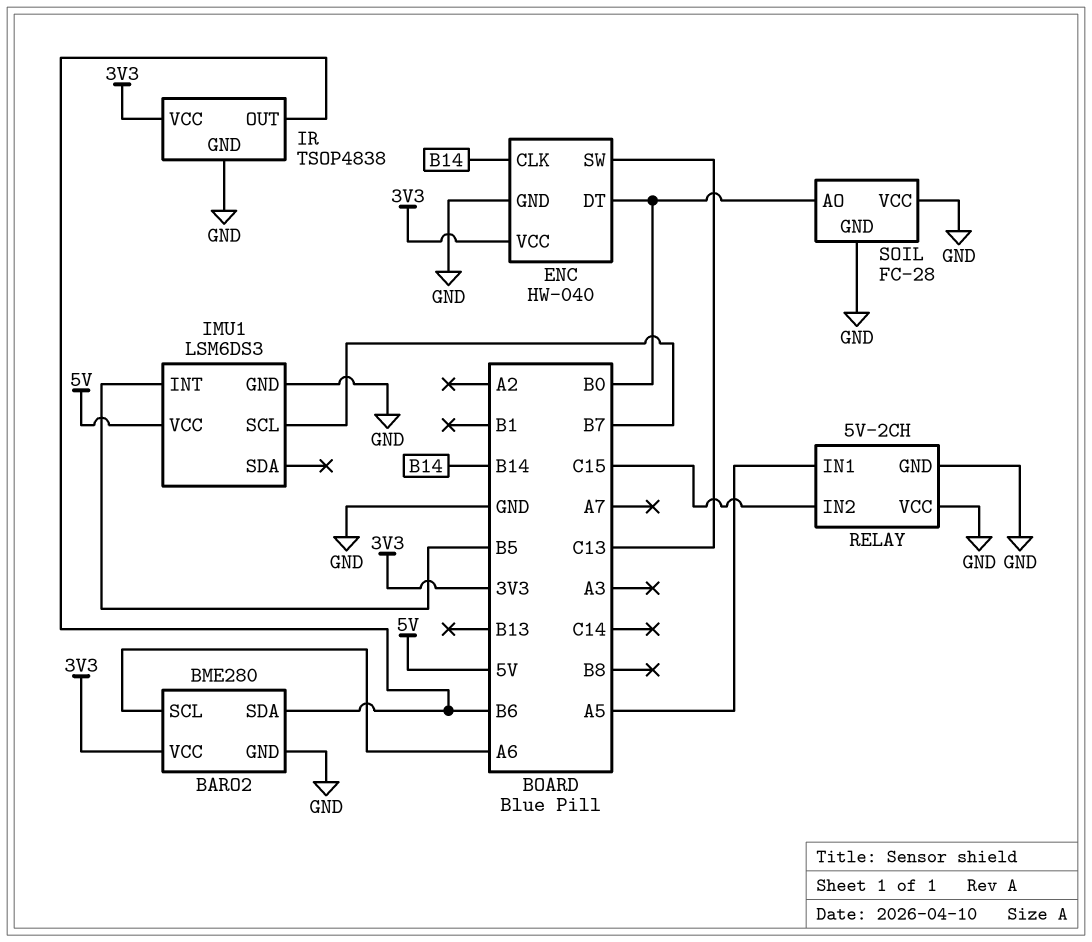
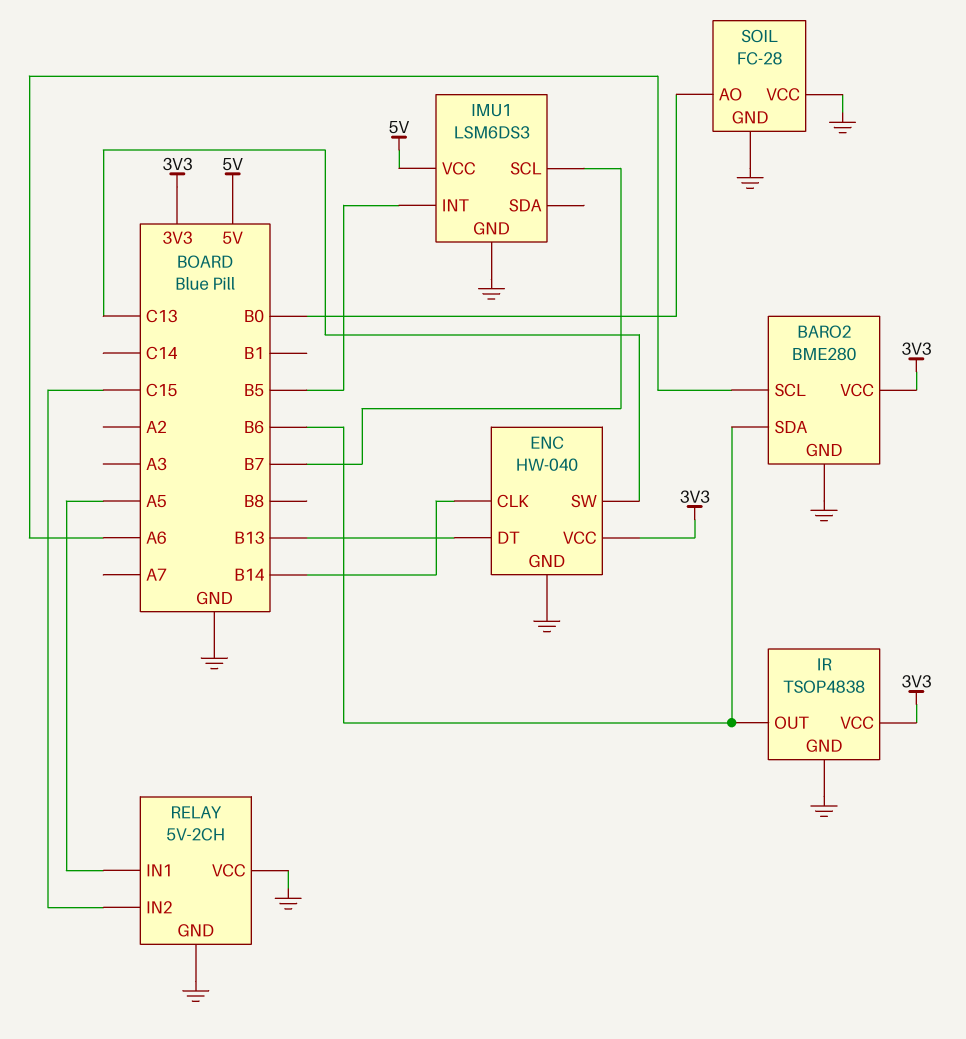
ENC pin DT: B0 -> B13

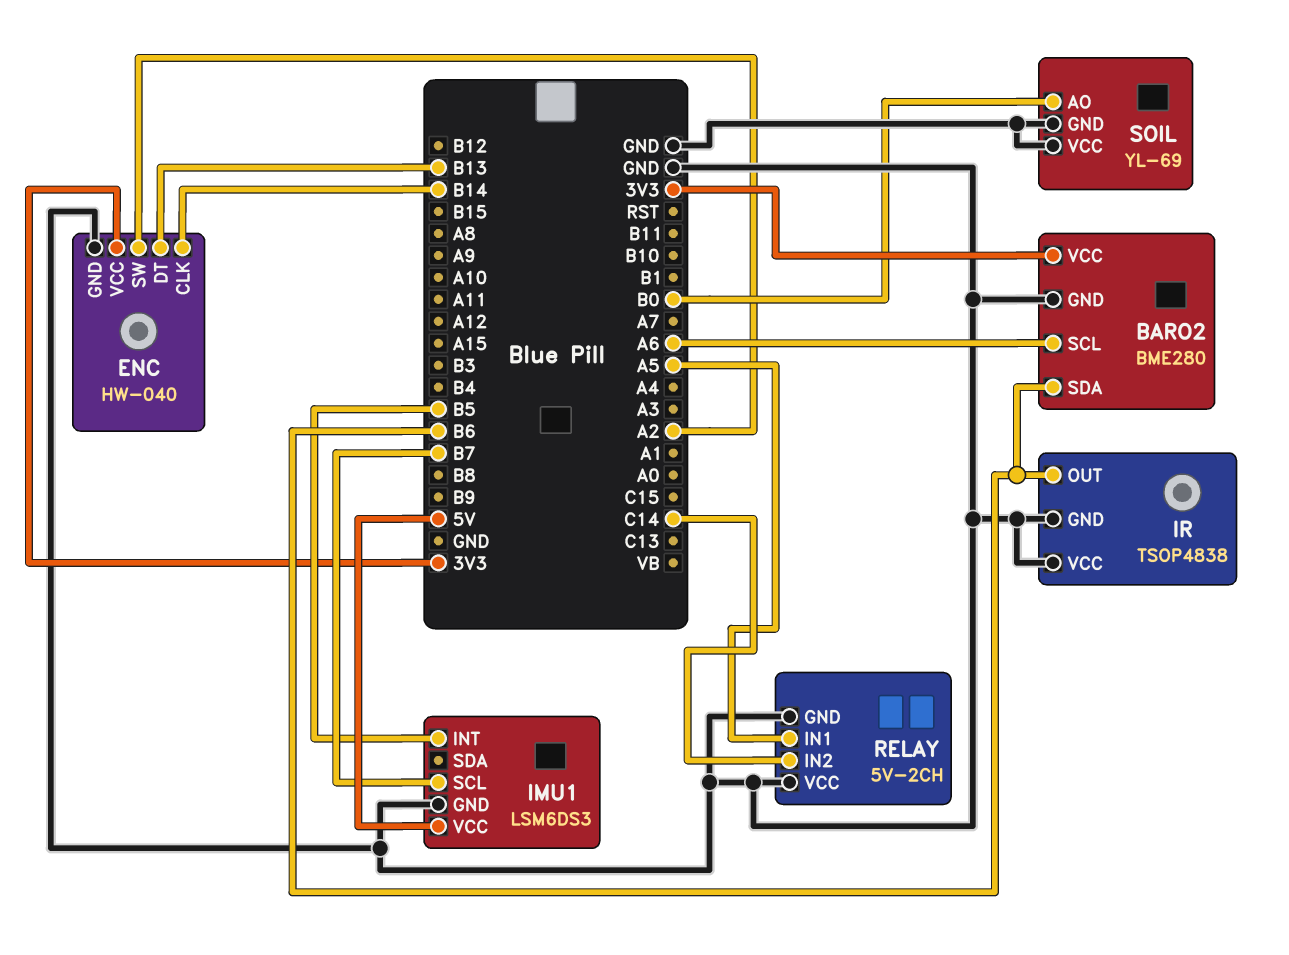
ENC pin SW: C13 -> A2
IR pin VCC: 3V3 -> GND
RELAY pin IN2: C15 -> C14
SOIL: FC-28 -> YL-69

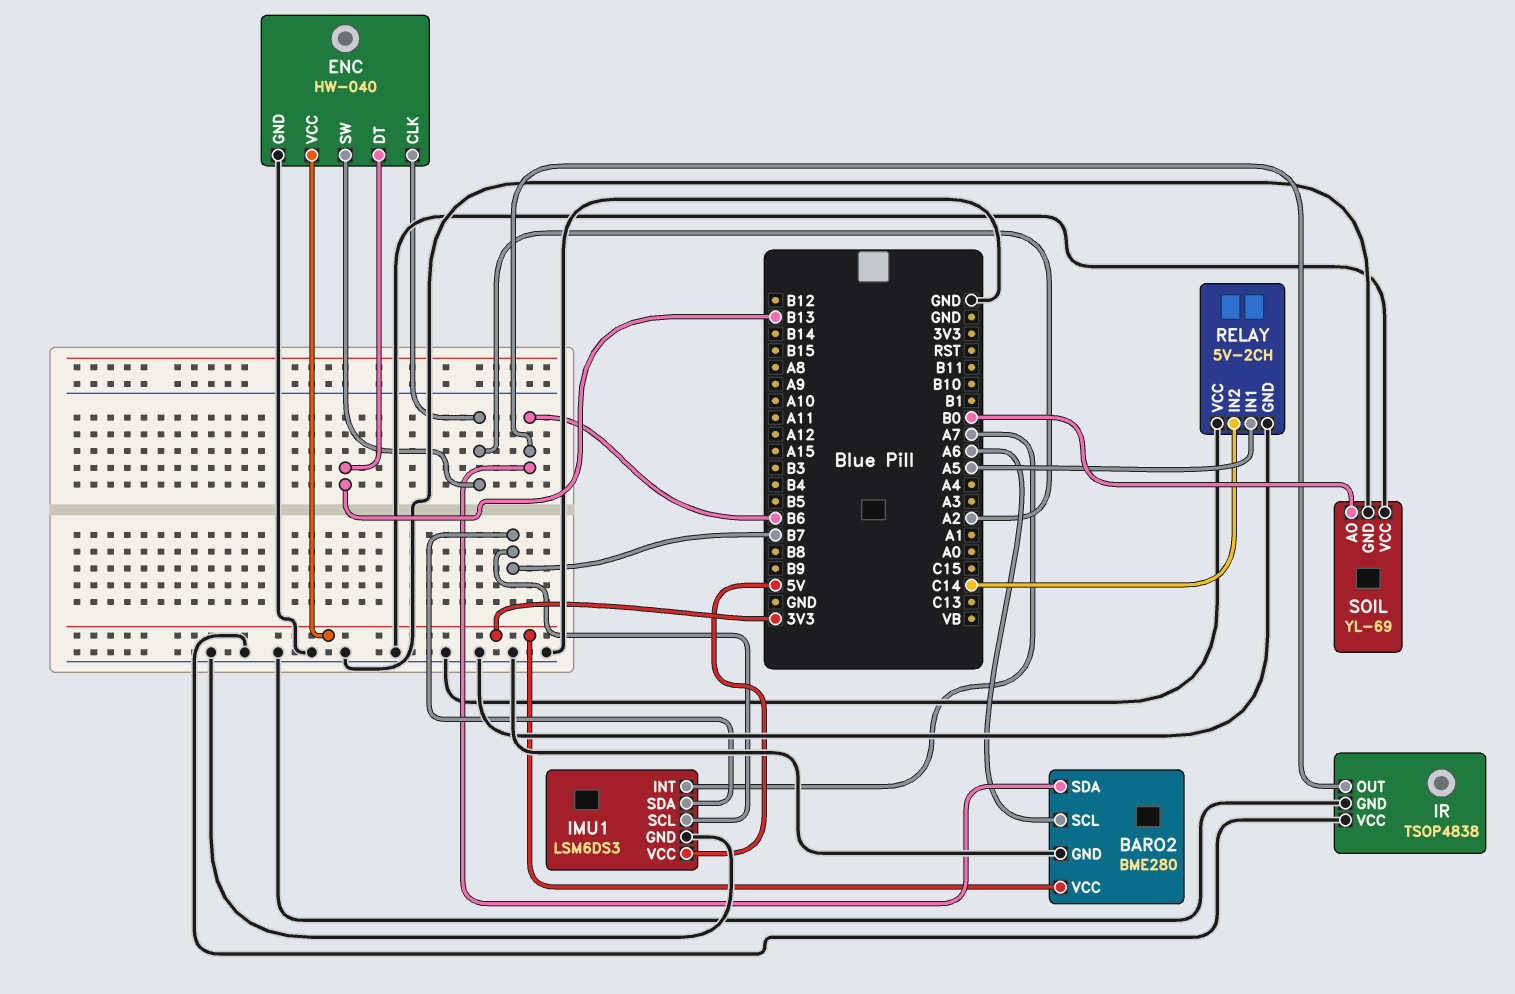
ENC pin CLK: B14 -> A2
IMU1 pin INT: B5 -> A7
IMU1 pin SDA: none -> B7

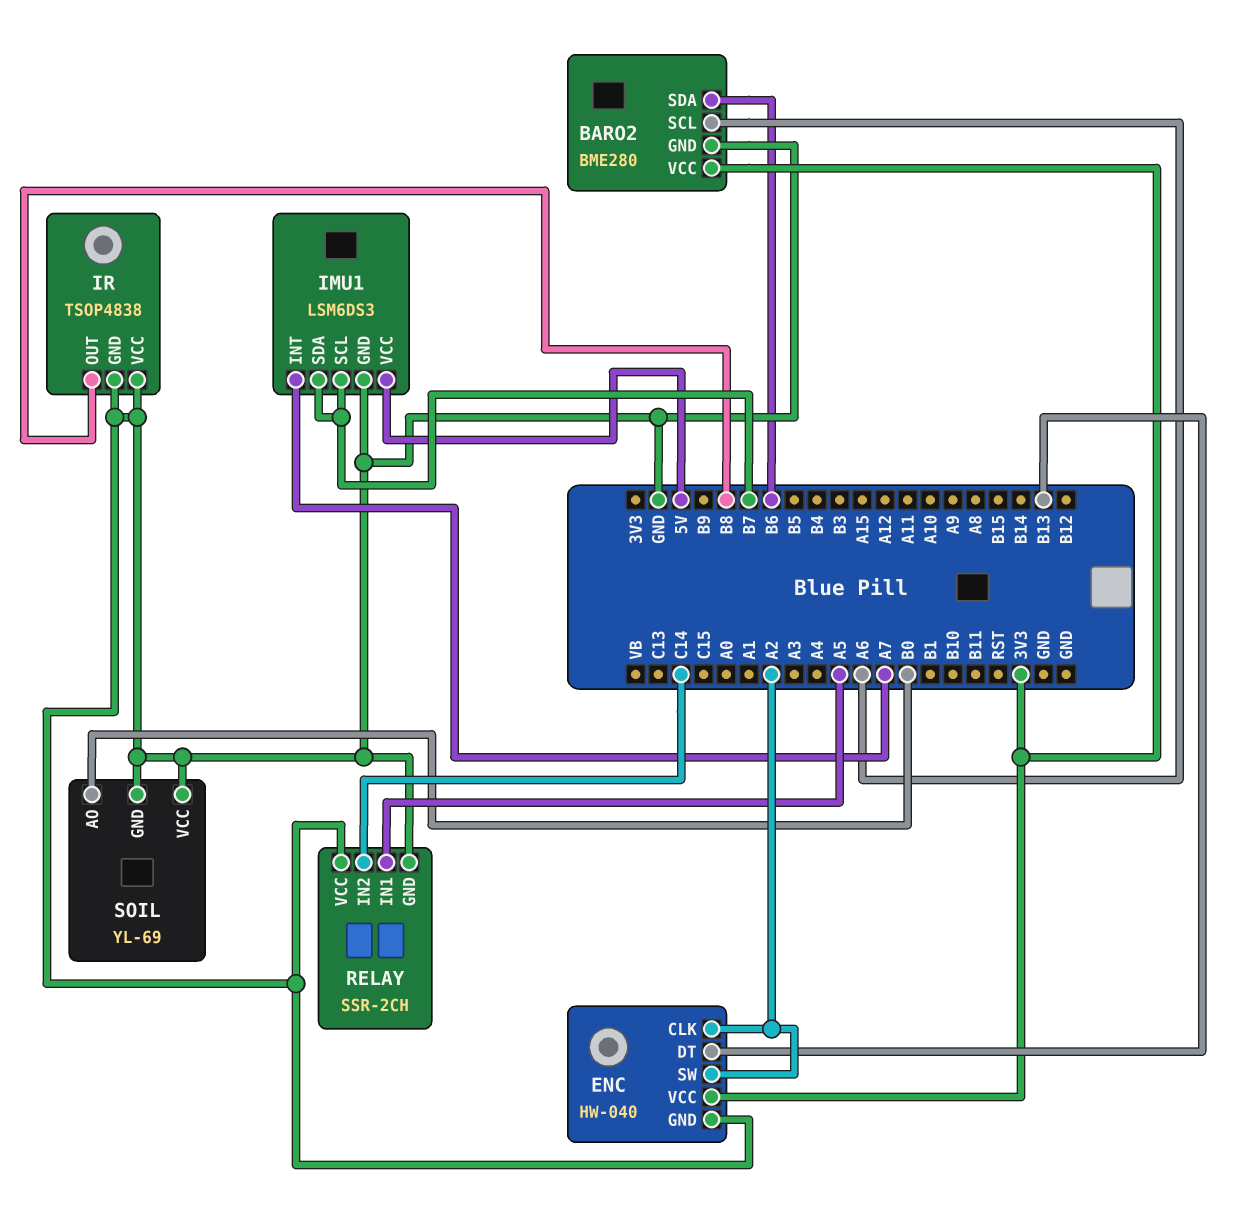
IR pin OUT: B6 -> B8
RELAY: 5V-2CH -> SSR-2CH

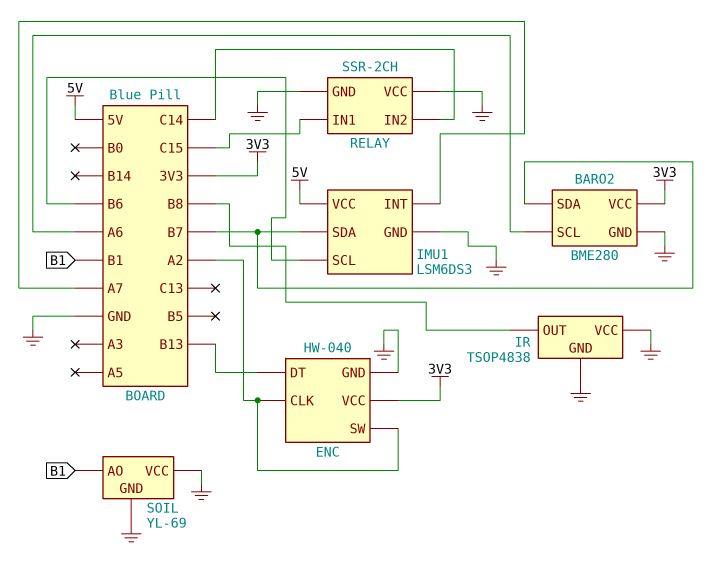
BARO2 pin SDA: B6 -> B7
IMU1 pin SCL: B7 -> B6
RELAY pin IN1: A5 -> C15
SOIL pin AO: B0 -> B1

